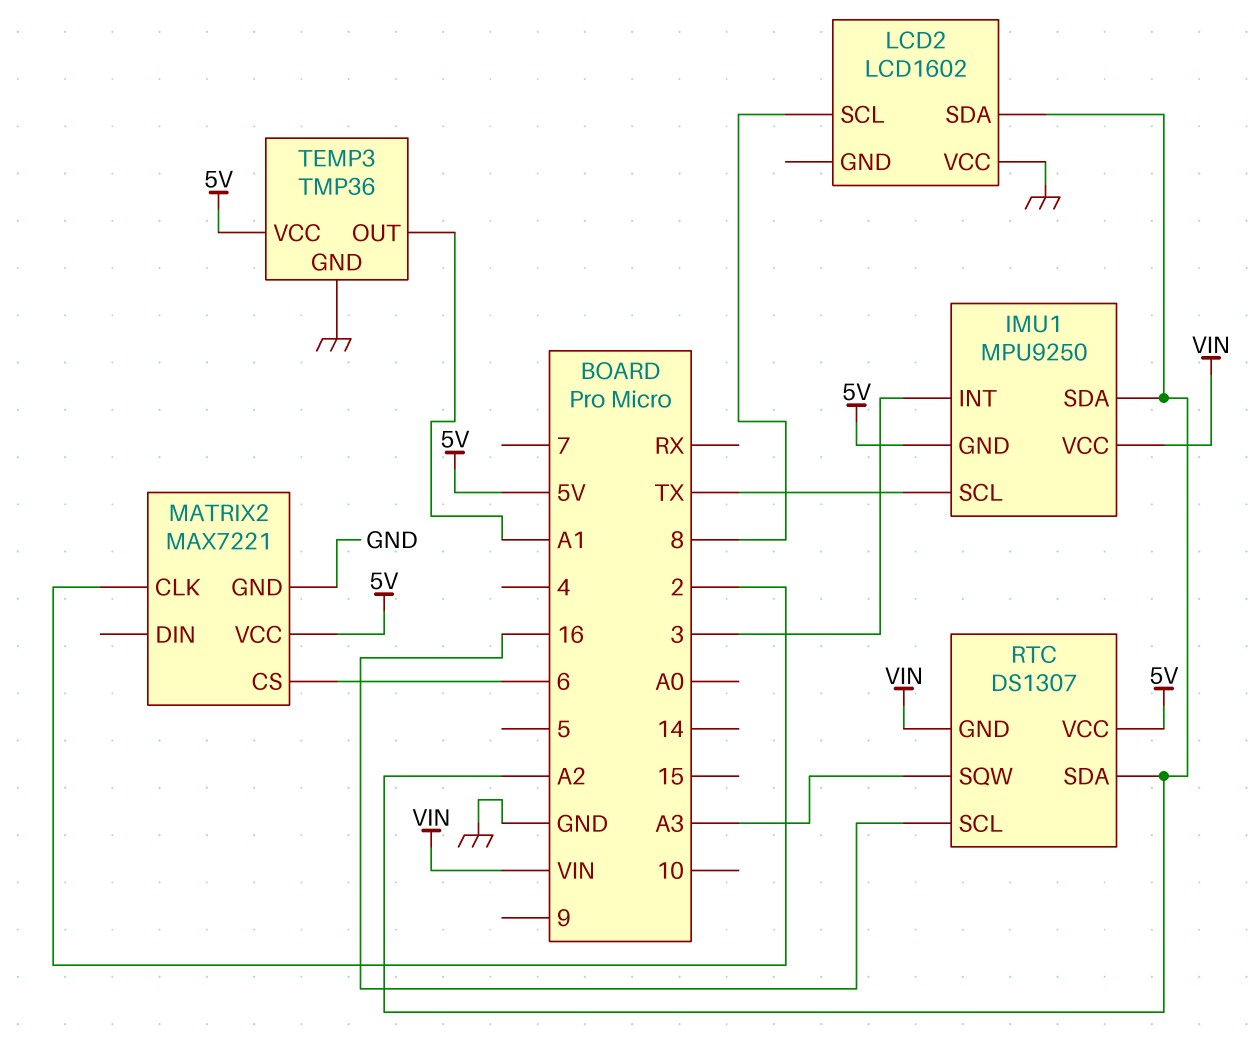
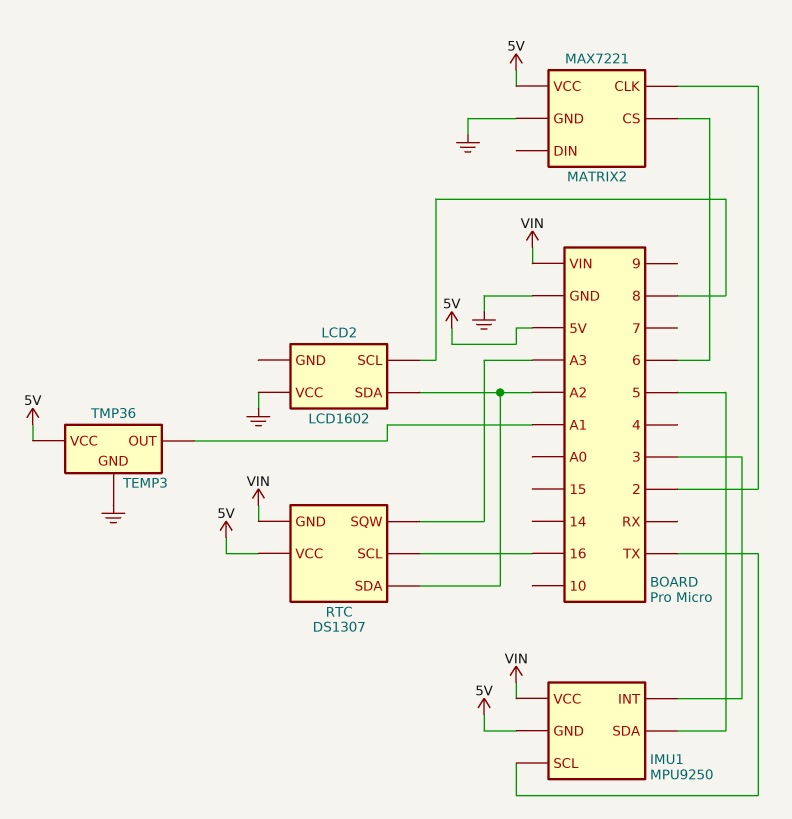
IMU1 pin SDA: A2 -> 5

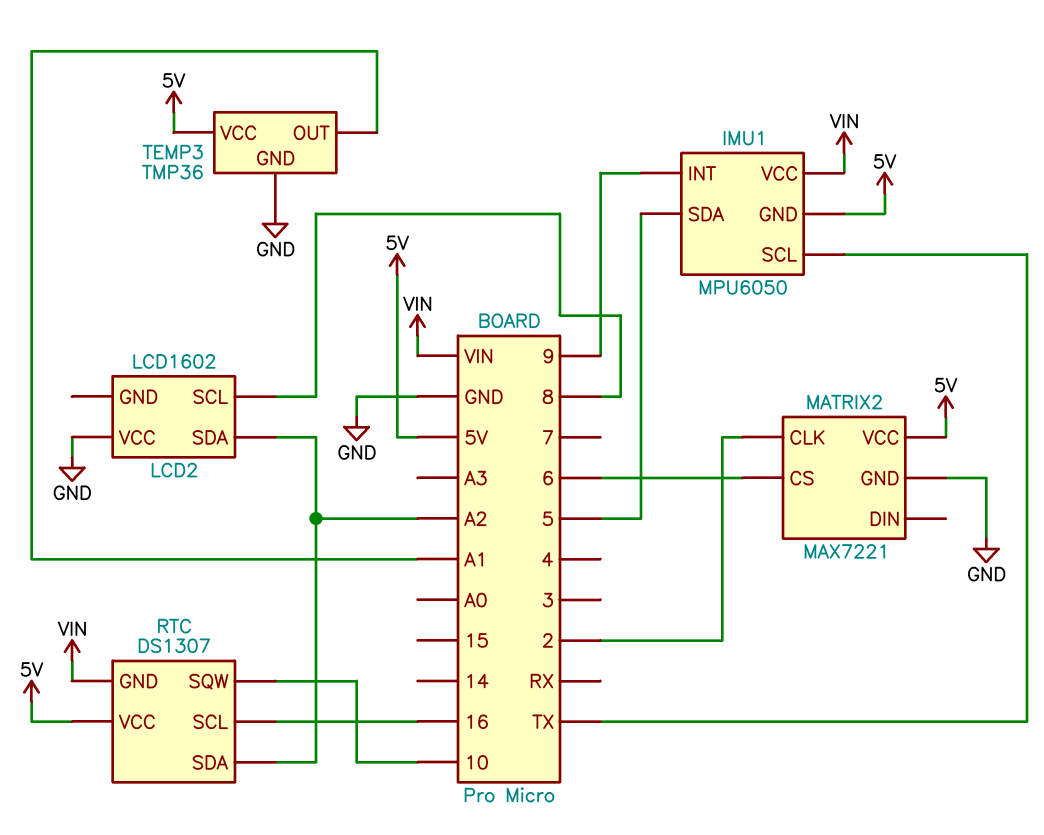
IMU1: MPU9250 -> MPU6050
IMU1 pin INT: 3 -> 9
RTC pin SQW: A3 -> 10

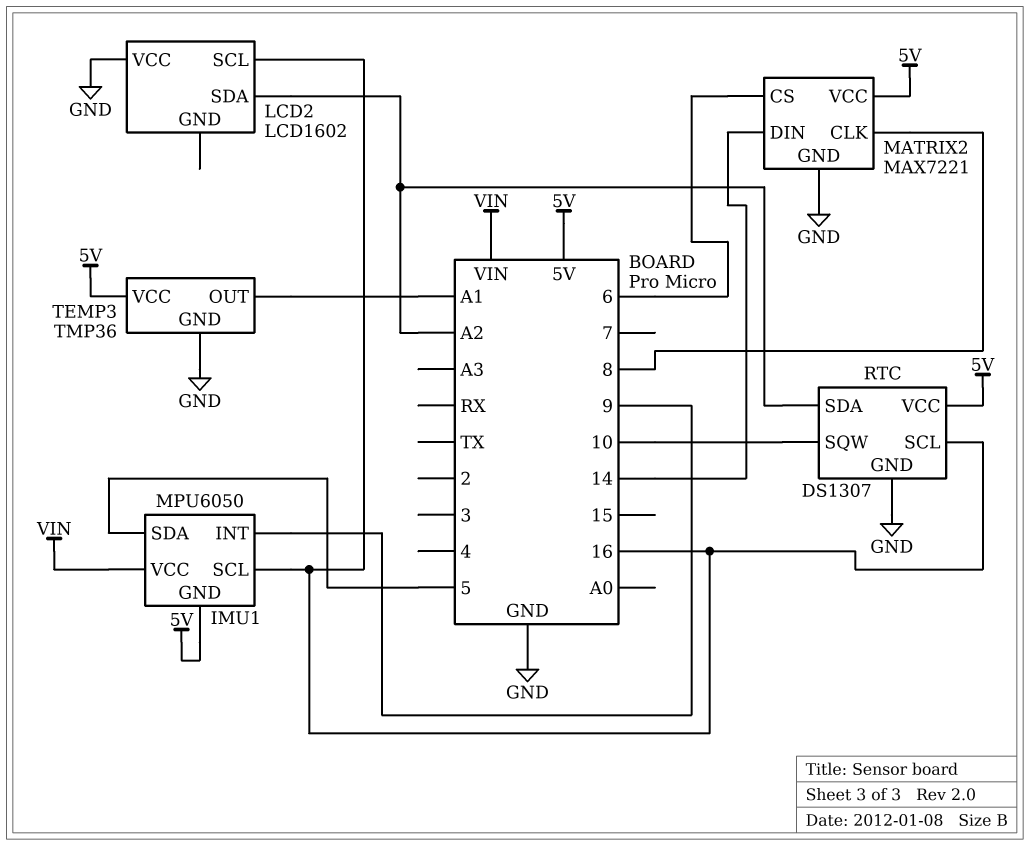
IMU1 pin SCL: TX -> 16
LCD2 pin SCL: 8 -> 16
MATRIX2 pin CLK: 2 -> 8
MATRIX2 pin DIN: none -> 14
RTC pin GND: VIN -> GND

